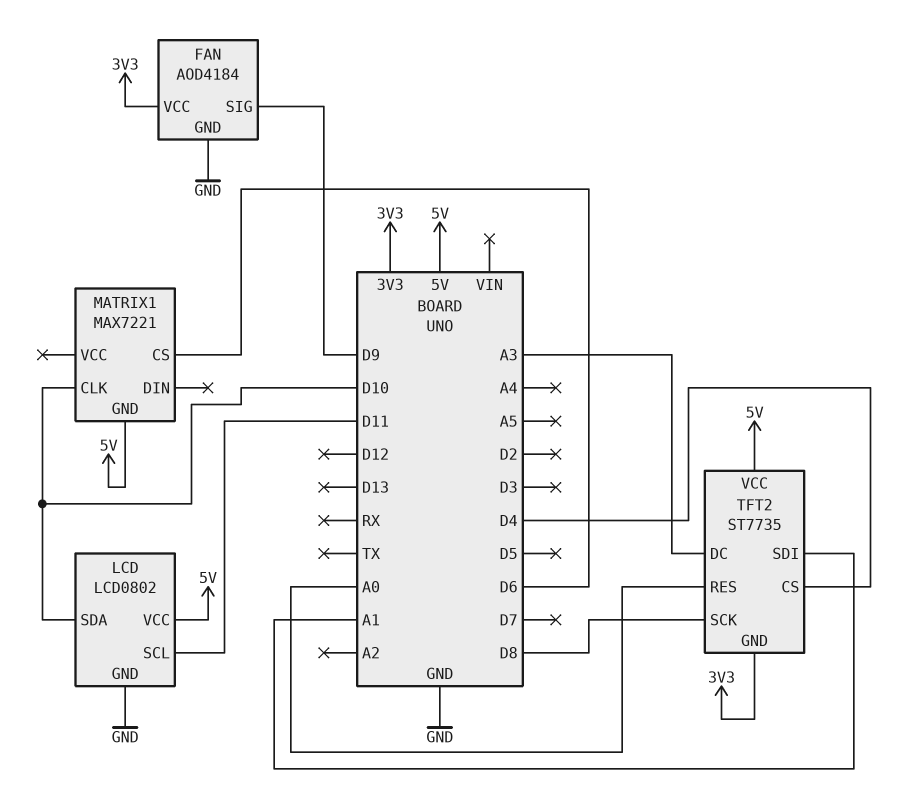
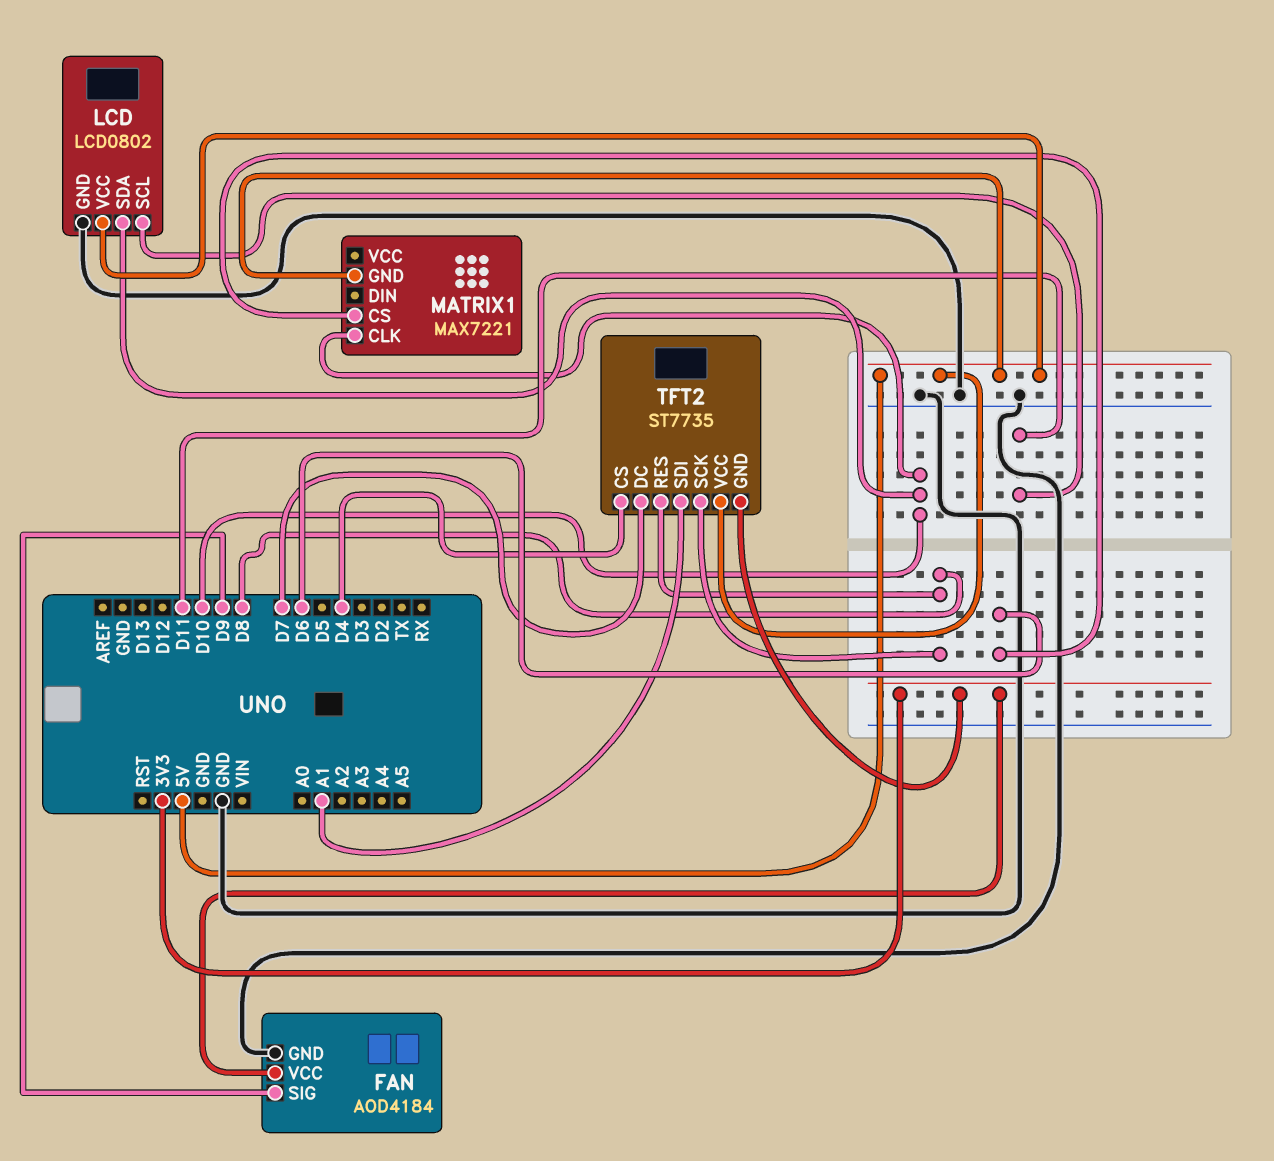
TFT2 pin DC: A3 -> D7
TFT2 pin RES: A0 -> D8

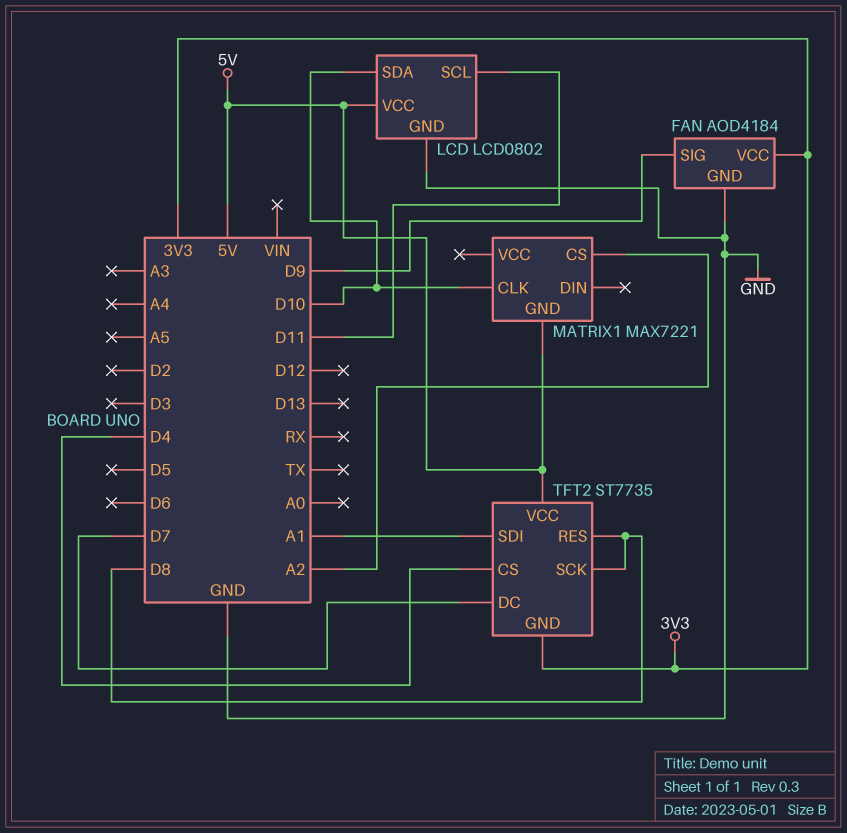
MATRIX1 pin CS: D6 -> A2

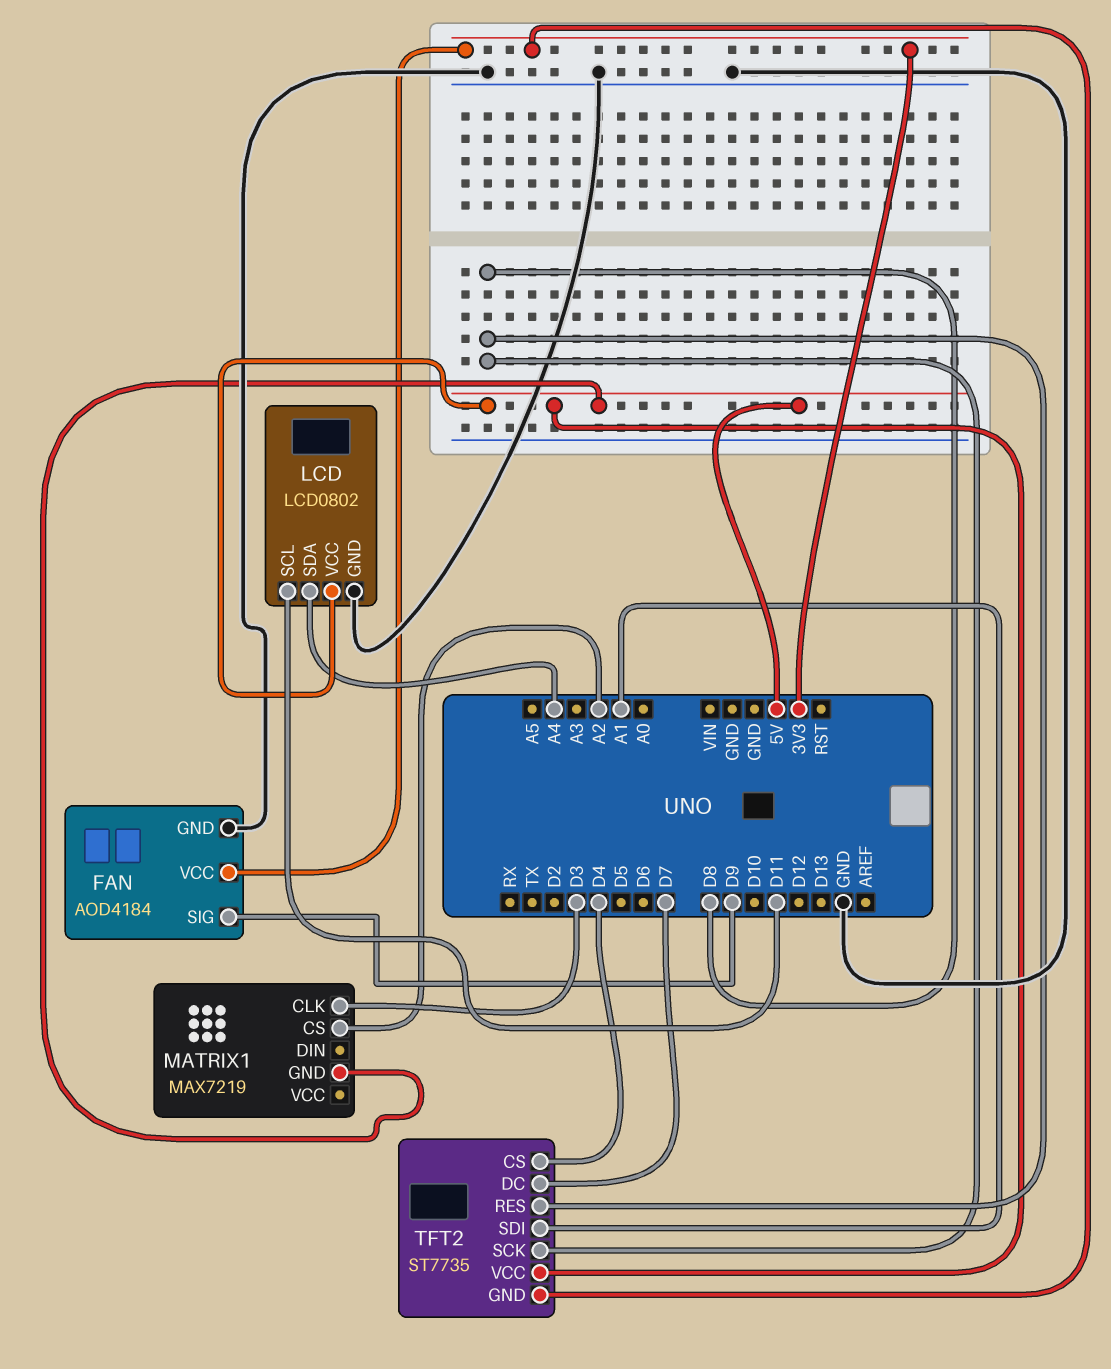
LCD pin SDA: D10 -> A4
MATRIX1: MAX7221 -> MAX7219
MATRIX1 pin CLK: D10 -> D3

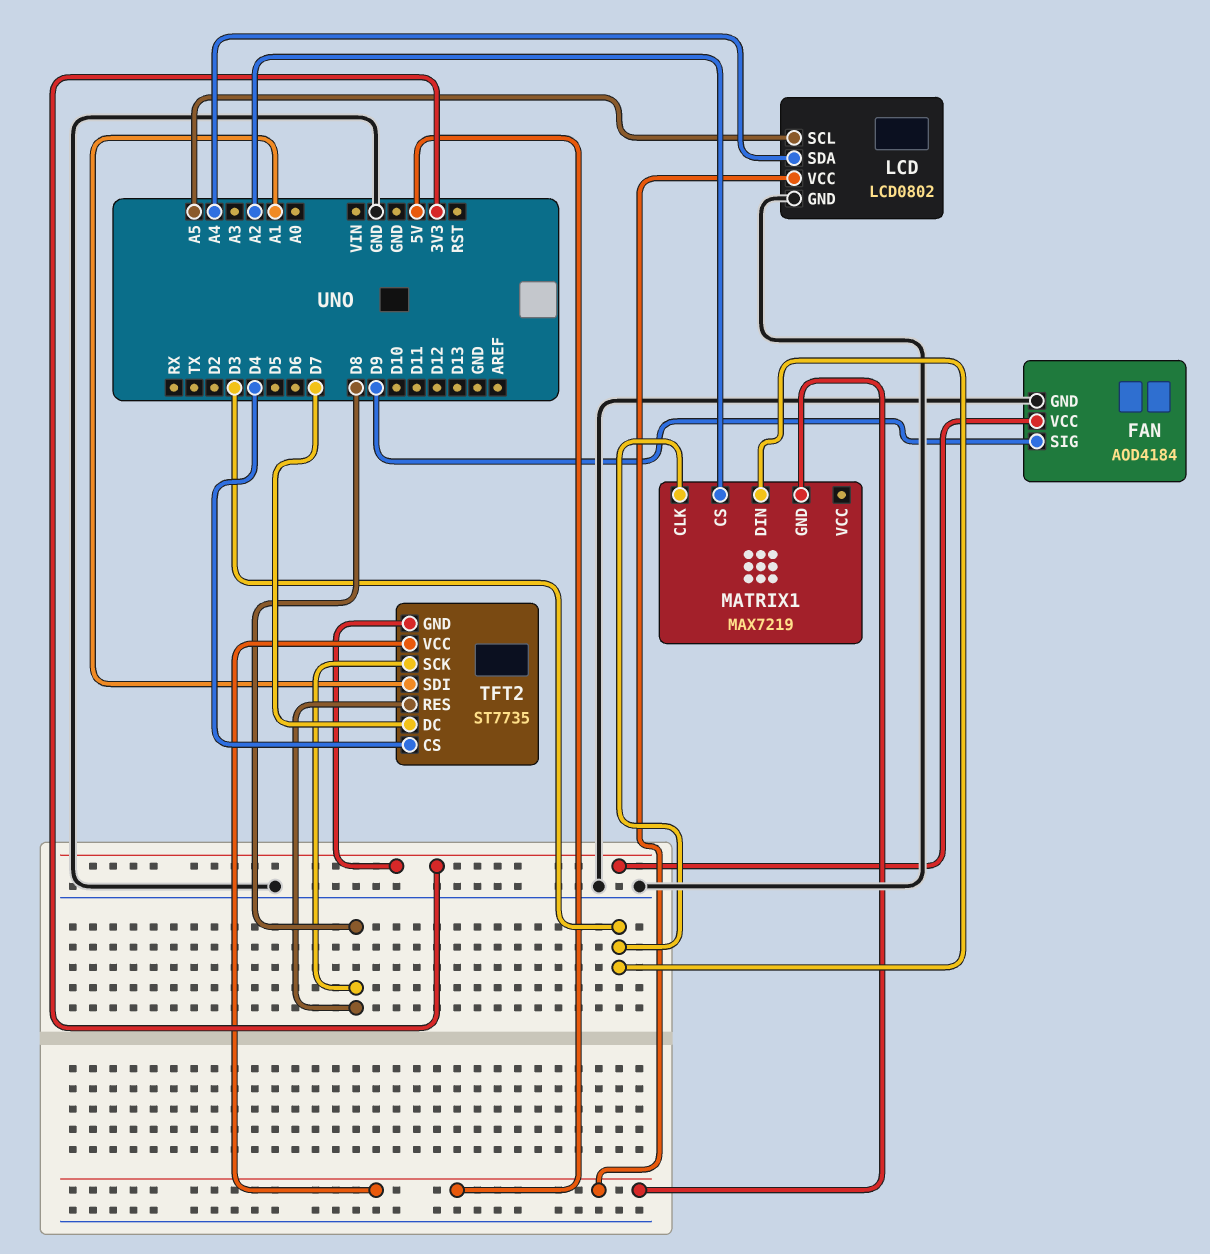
LCD pin SCL: D11 -> A5
MATRIX1 pin DIN: none -> D3

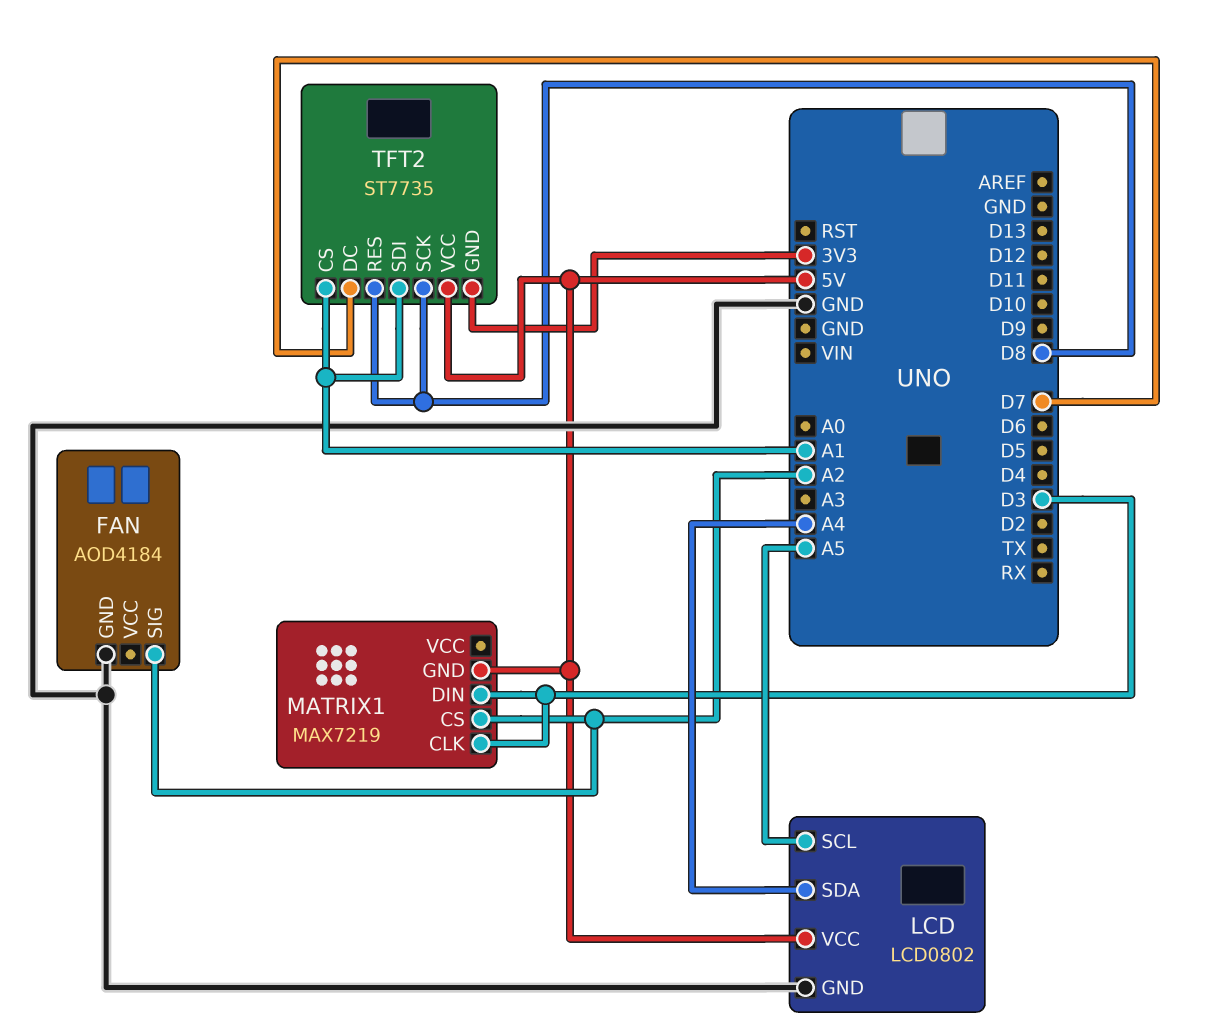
FAN pin SIG: D9 -> A2
FAN pin VCC: 3V3 -> none
TFT2 pin CS: D4 -> A1

